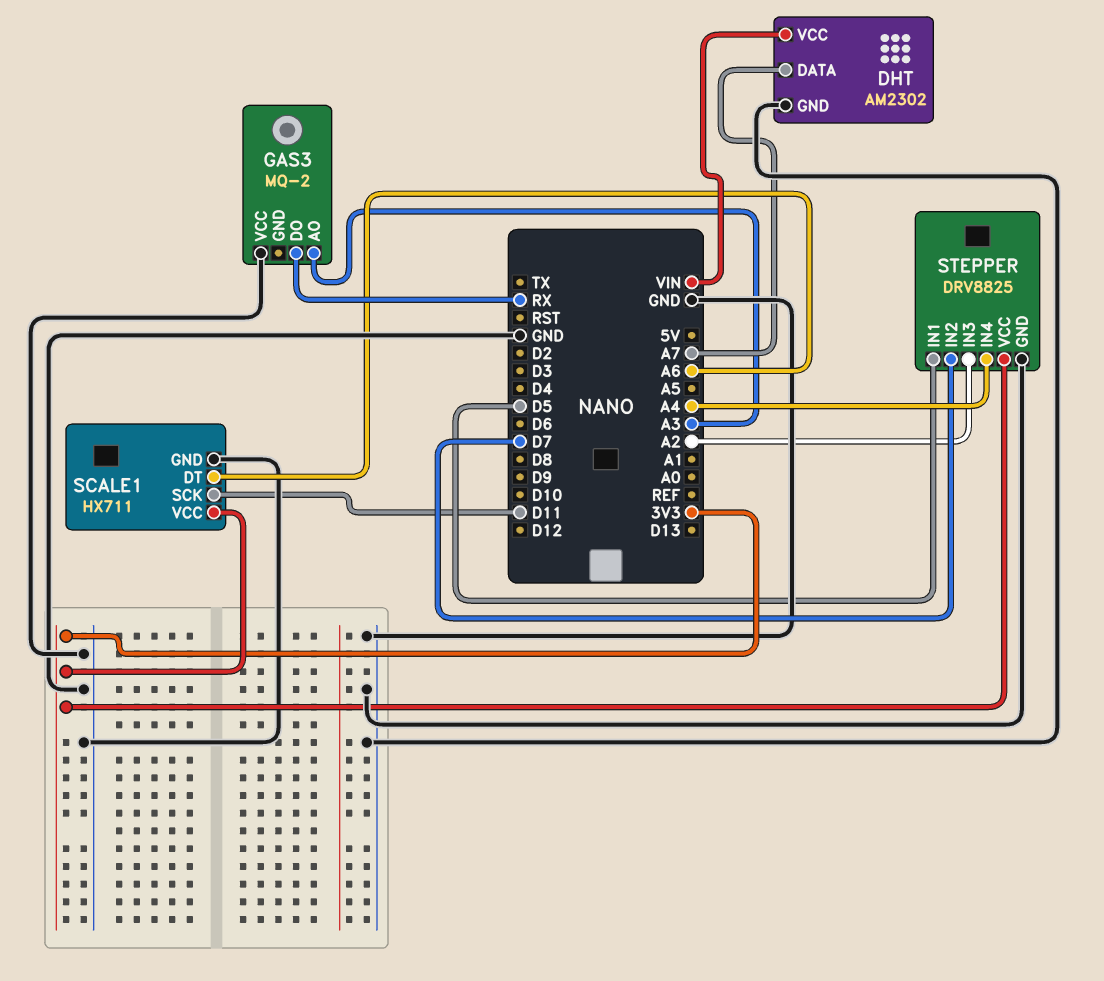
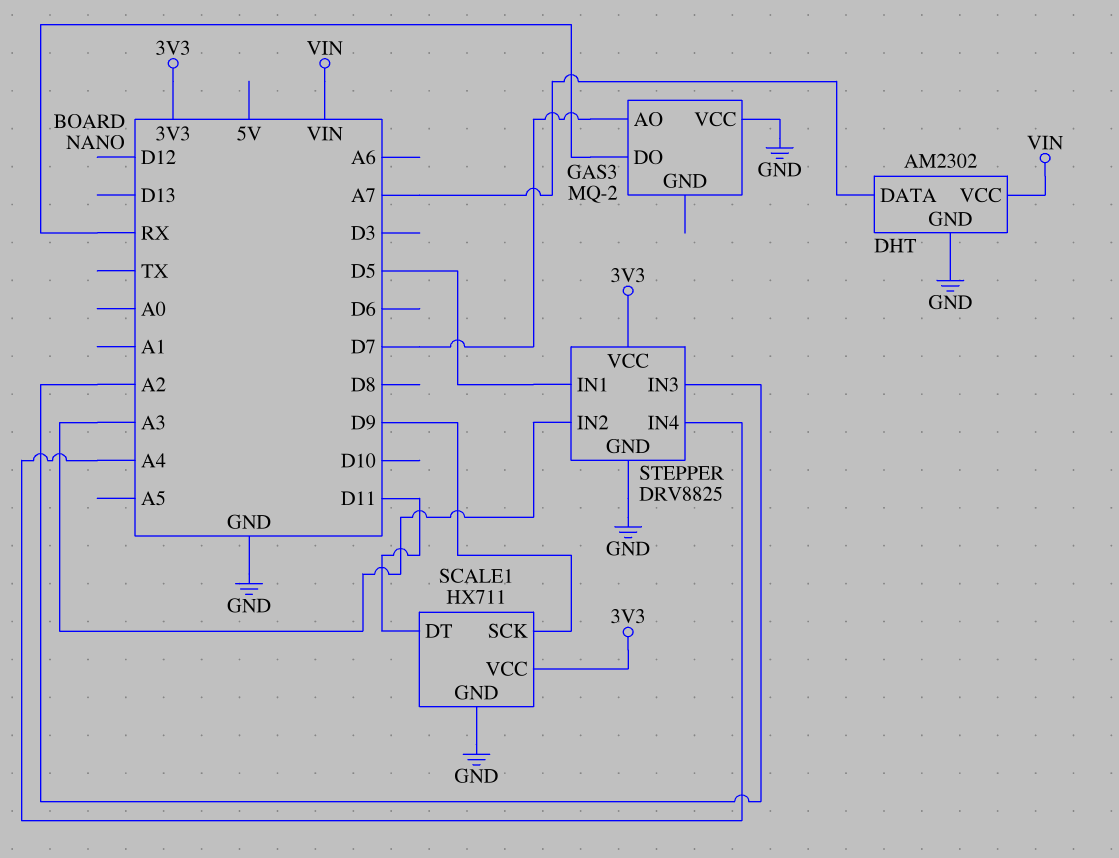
GAS3 pin AO: A3 -> D7
SCALE1 pin DT: A6 -> D11
SCALE1 pin SCK: D11 -> D9
STEPPER pin IN2: D7 -> A3

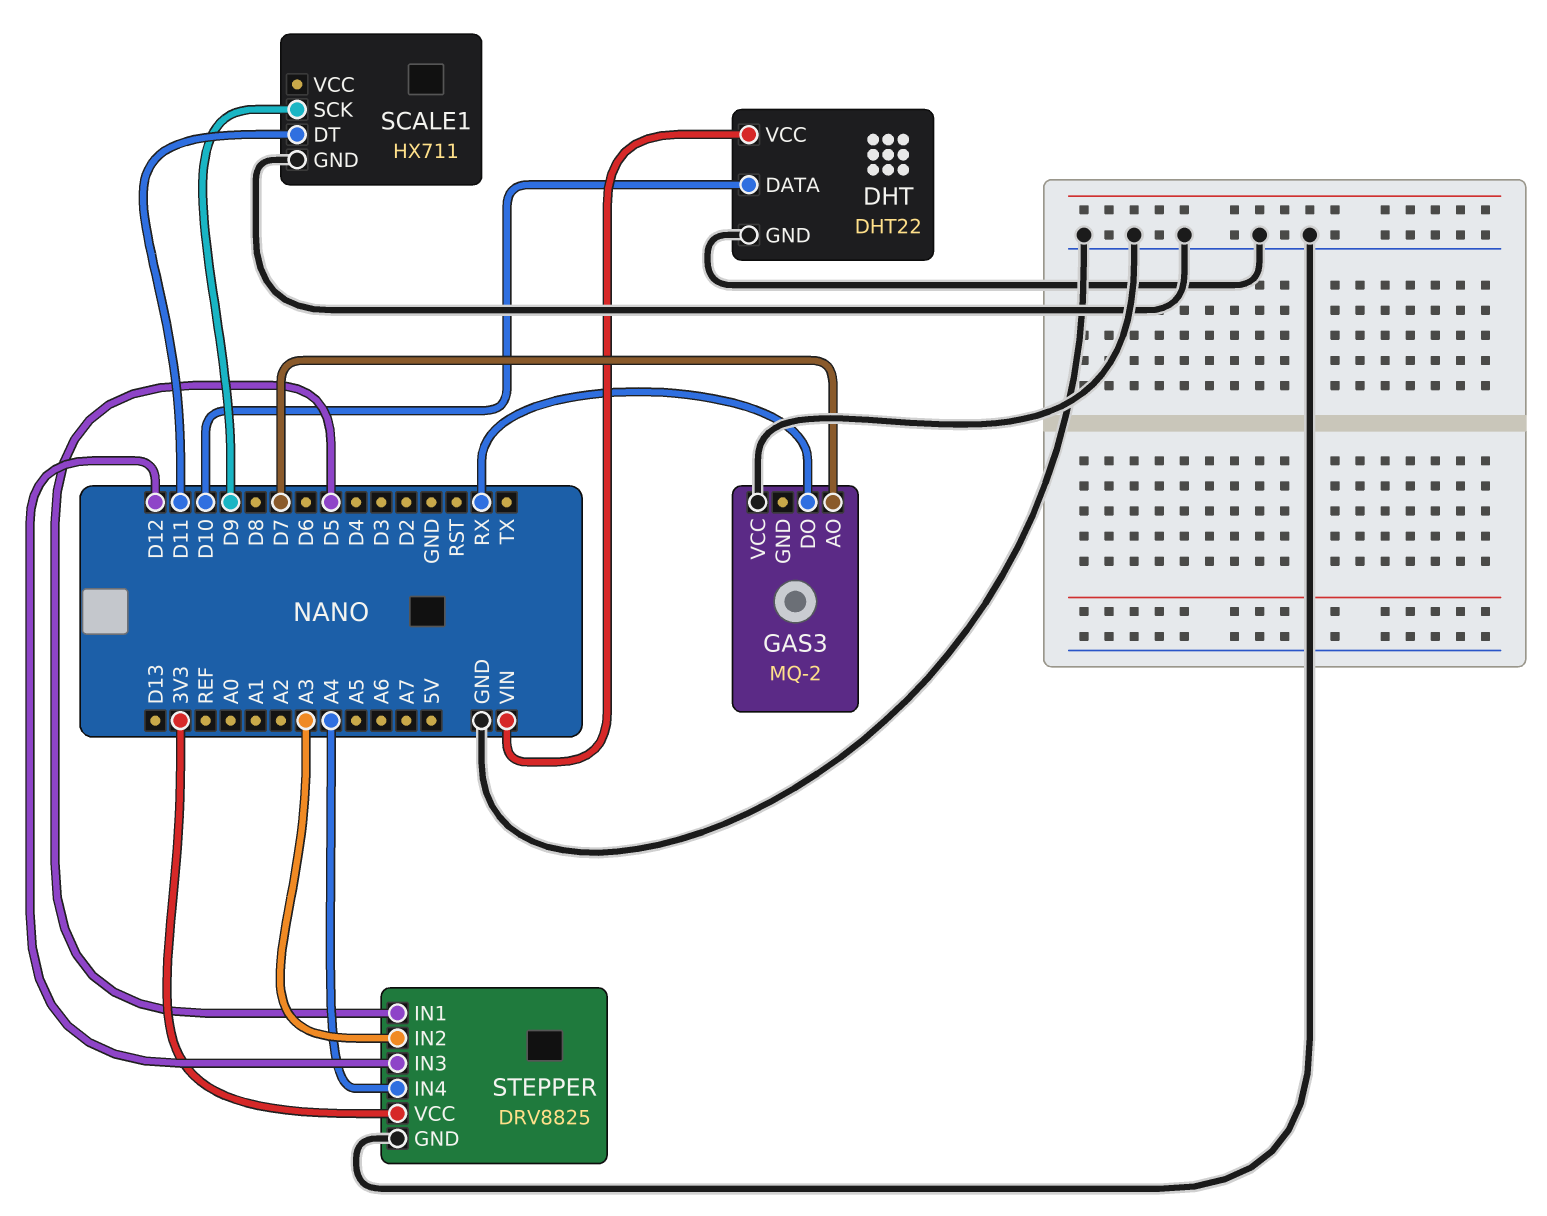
DHT: AM2302 -> DHT22
DHT pin DATA: A7 -> D10
SCALE1 pin VCC: 3V3 -> none
STEPPER pin IN3: A2 -> D12

